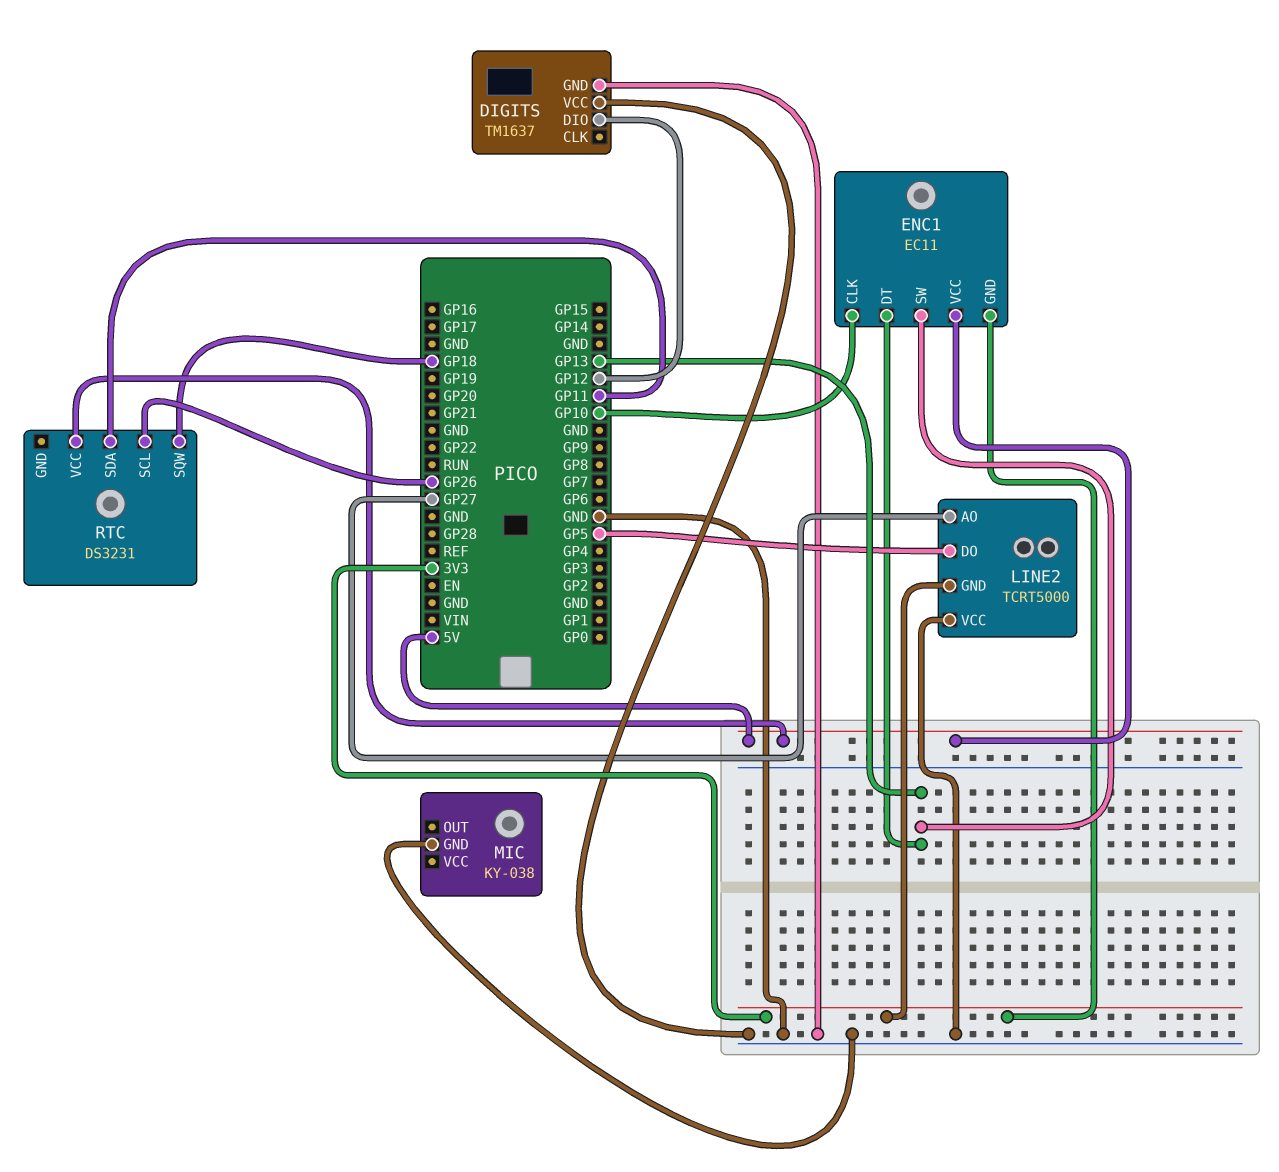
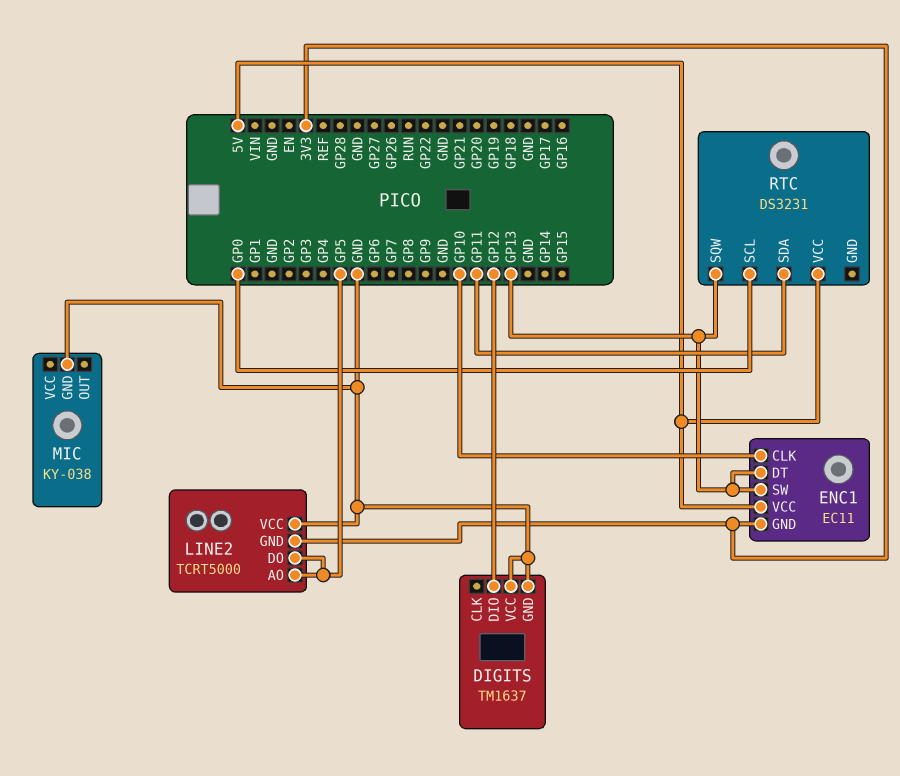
LINE2 pin AO: GP27 -> GP5
RTC pin SCL: GP26 -> GP0
RTC pin SQW: GP18 -> GP13

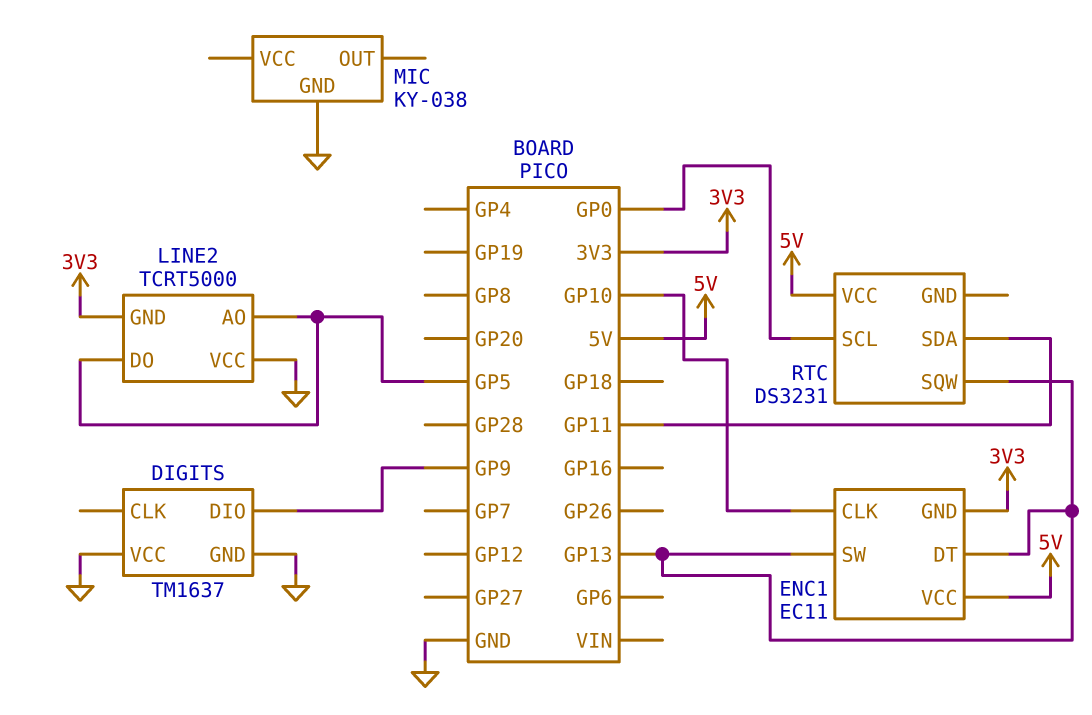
DIGITS pin DIO: GP12 -> GP9

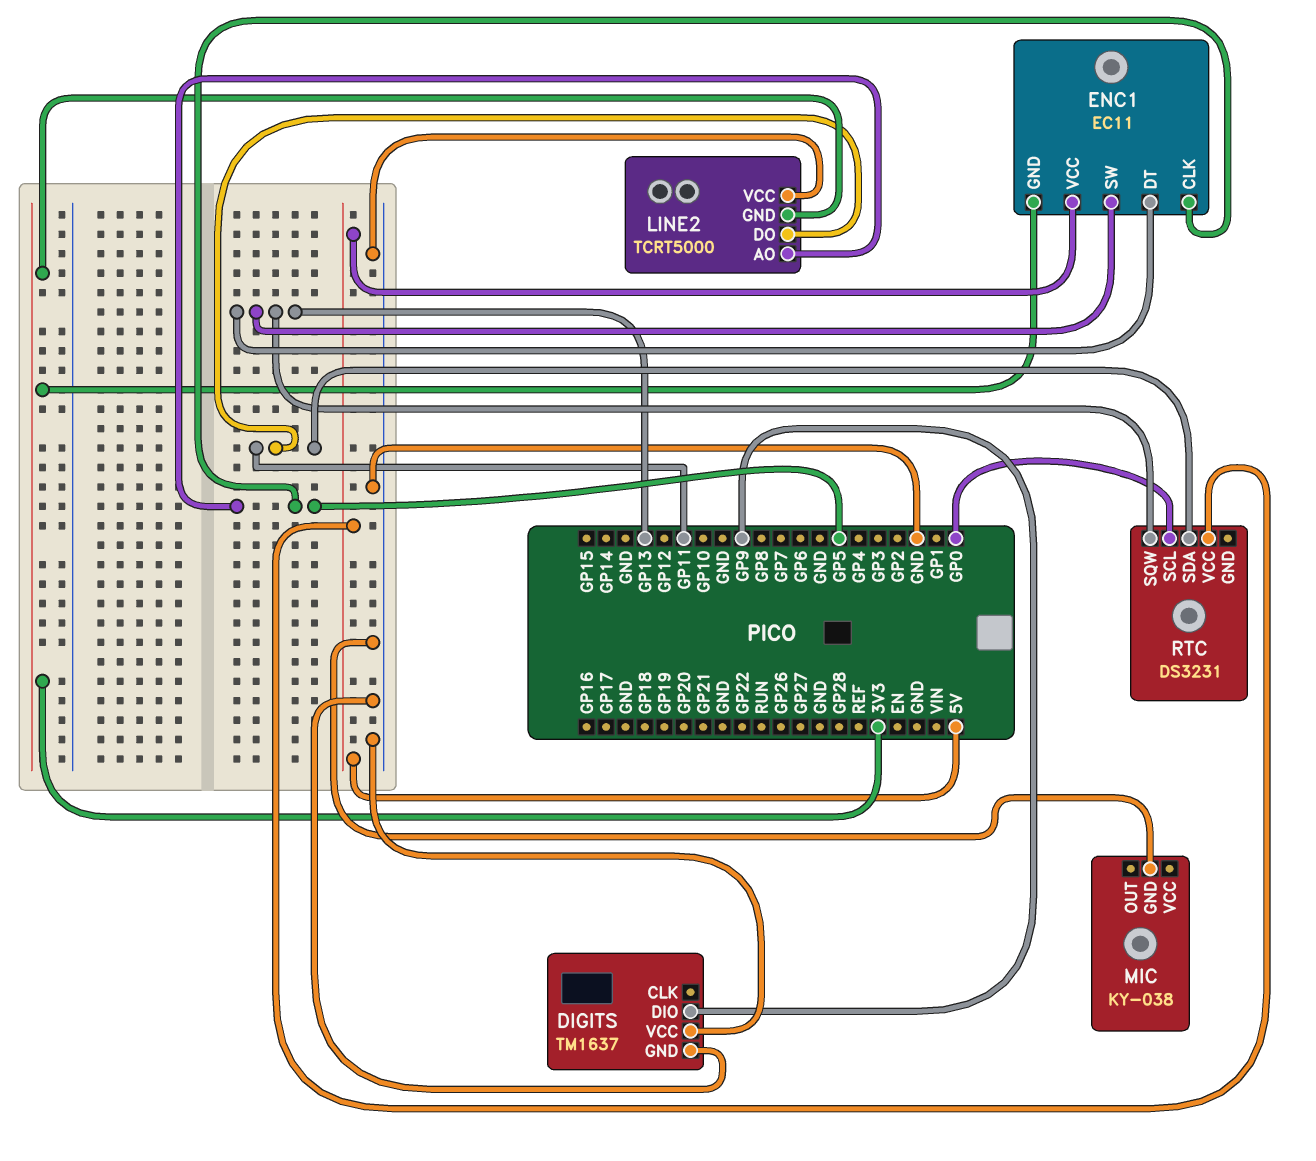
ENC1 pin CLK: GP10 -> GP5
LINE2 pin DO: GP5 -> GP11

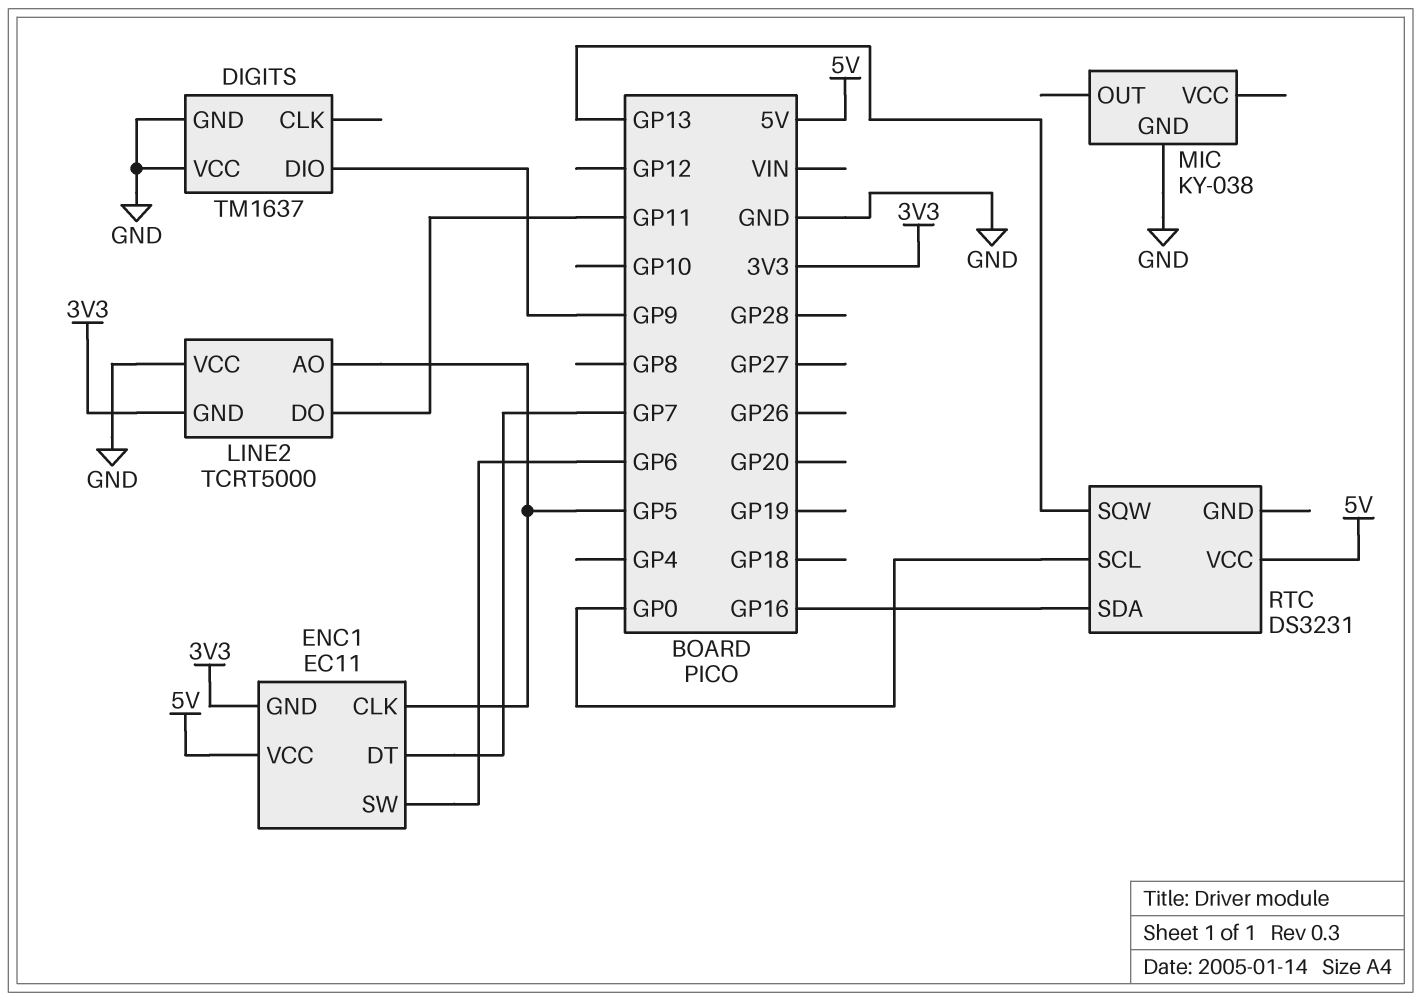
ENC1 pin DT: GP13 -> GP7
ENC1 pin SW: GP13 -> GP6
RTC pin SDA: GP11 -> GP16

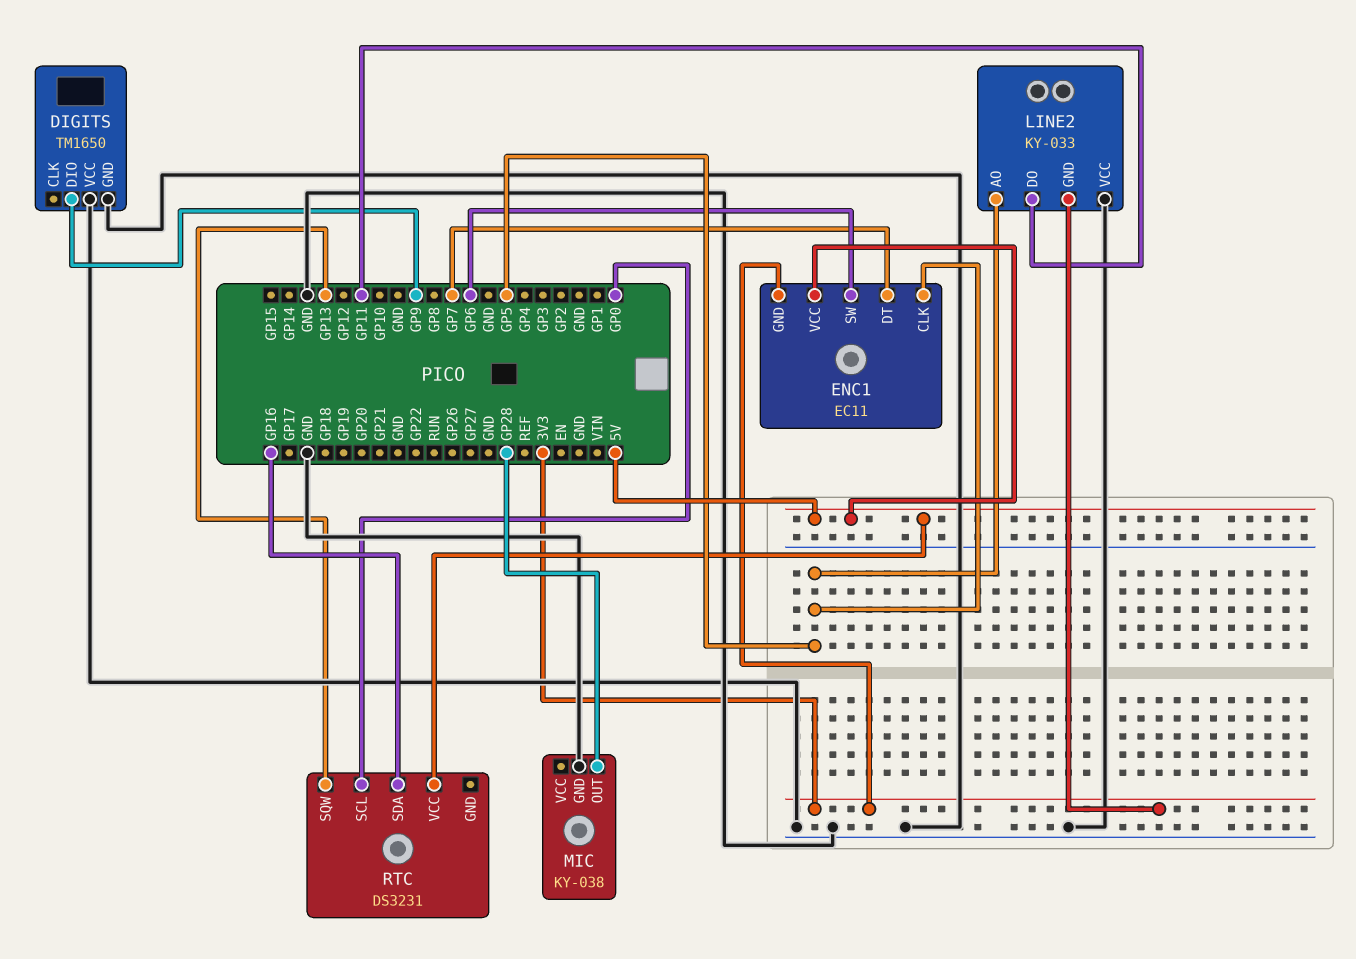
DIGITS: TM1637 -> TM1650
LINE2: TCRT5000 -> KY-033
MIC pin OUT: none -> GP28

